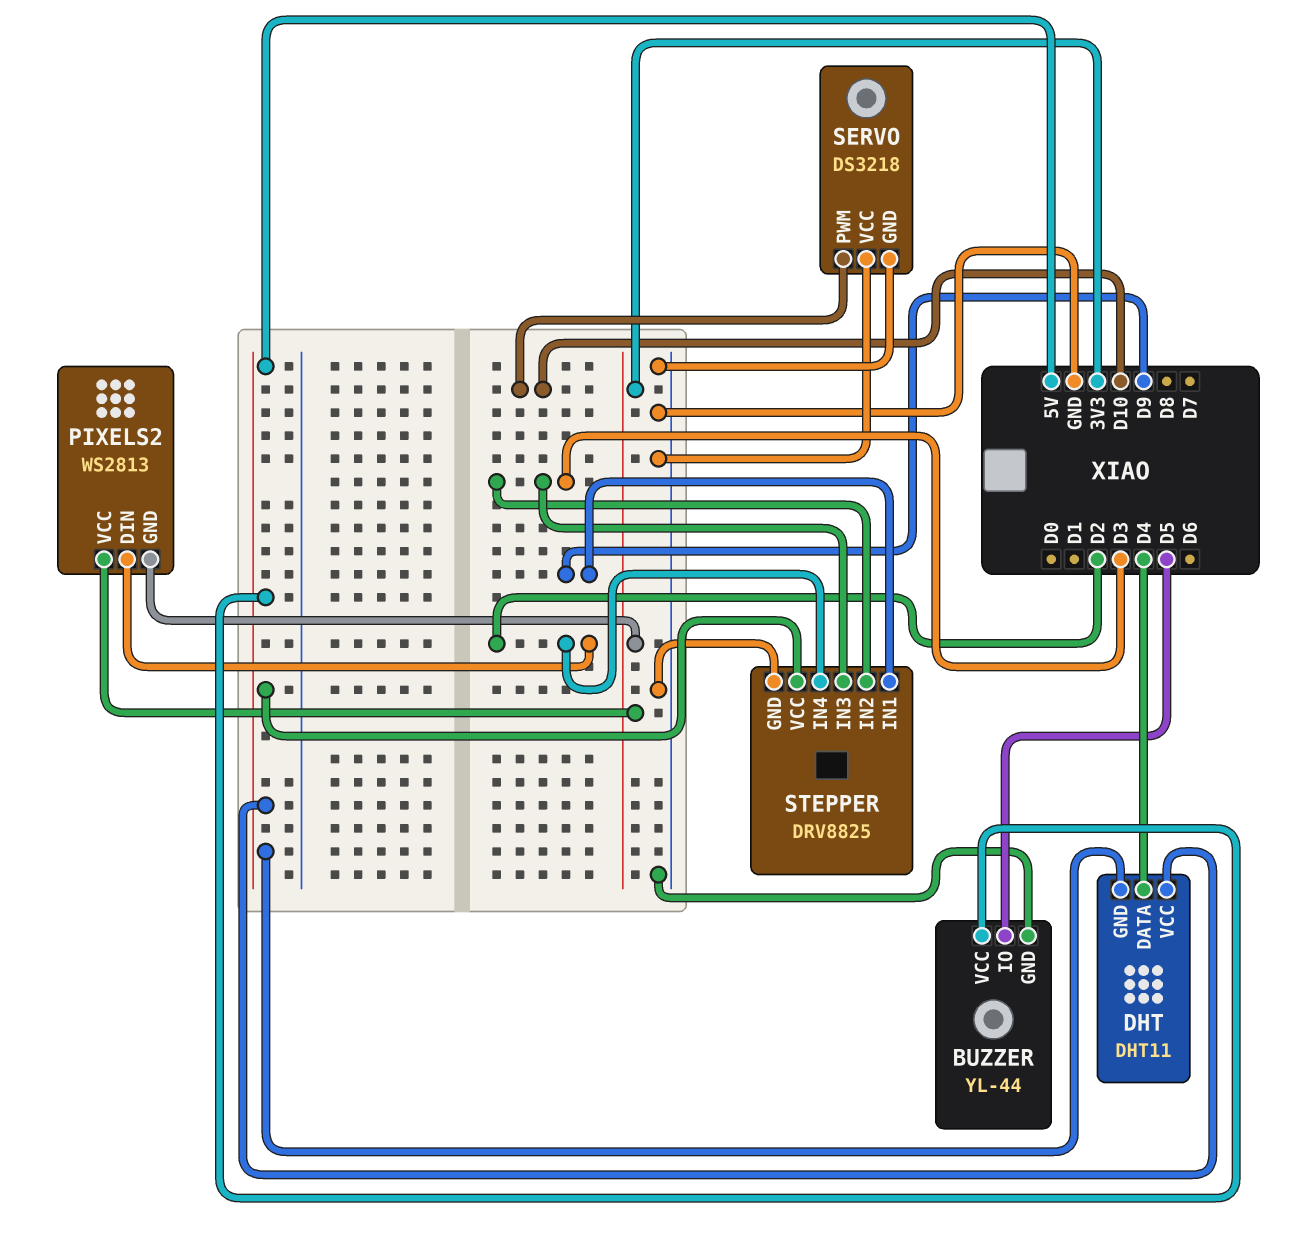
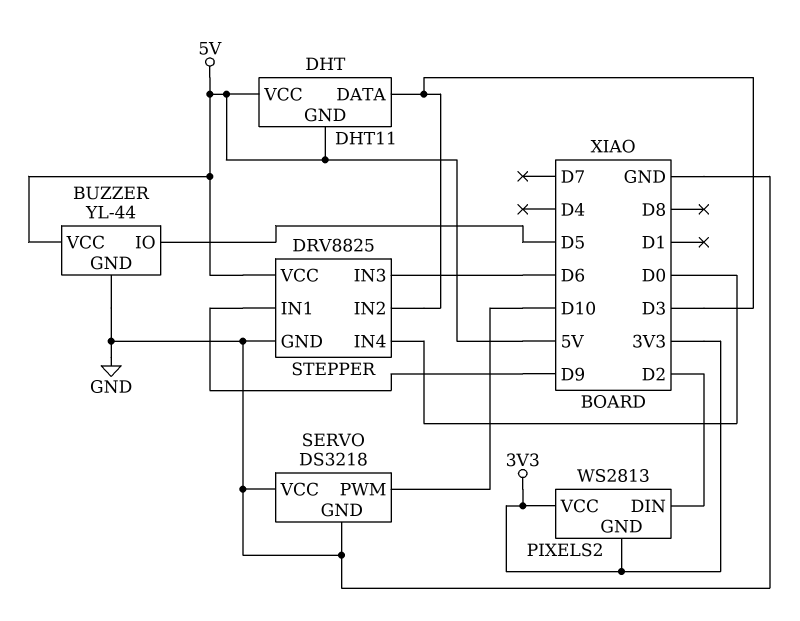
DHT pin DATA: D4 -> D3
STEPPER pin IN3: D3 -> D6
STEPPER pin IN4: D2 -> D0

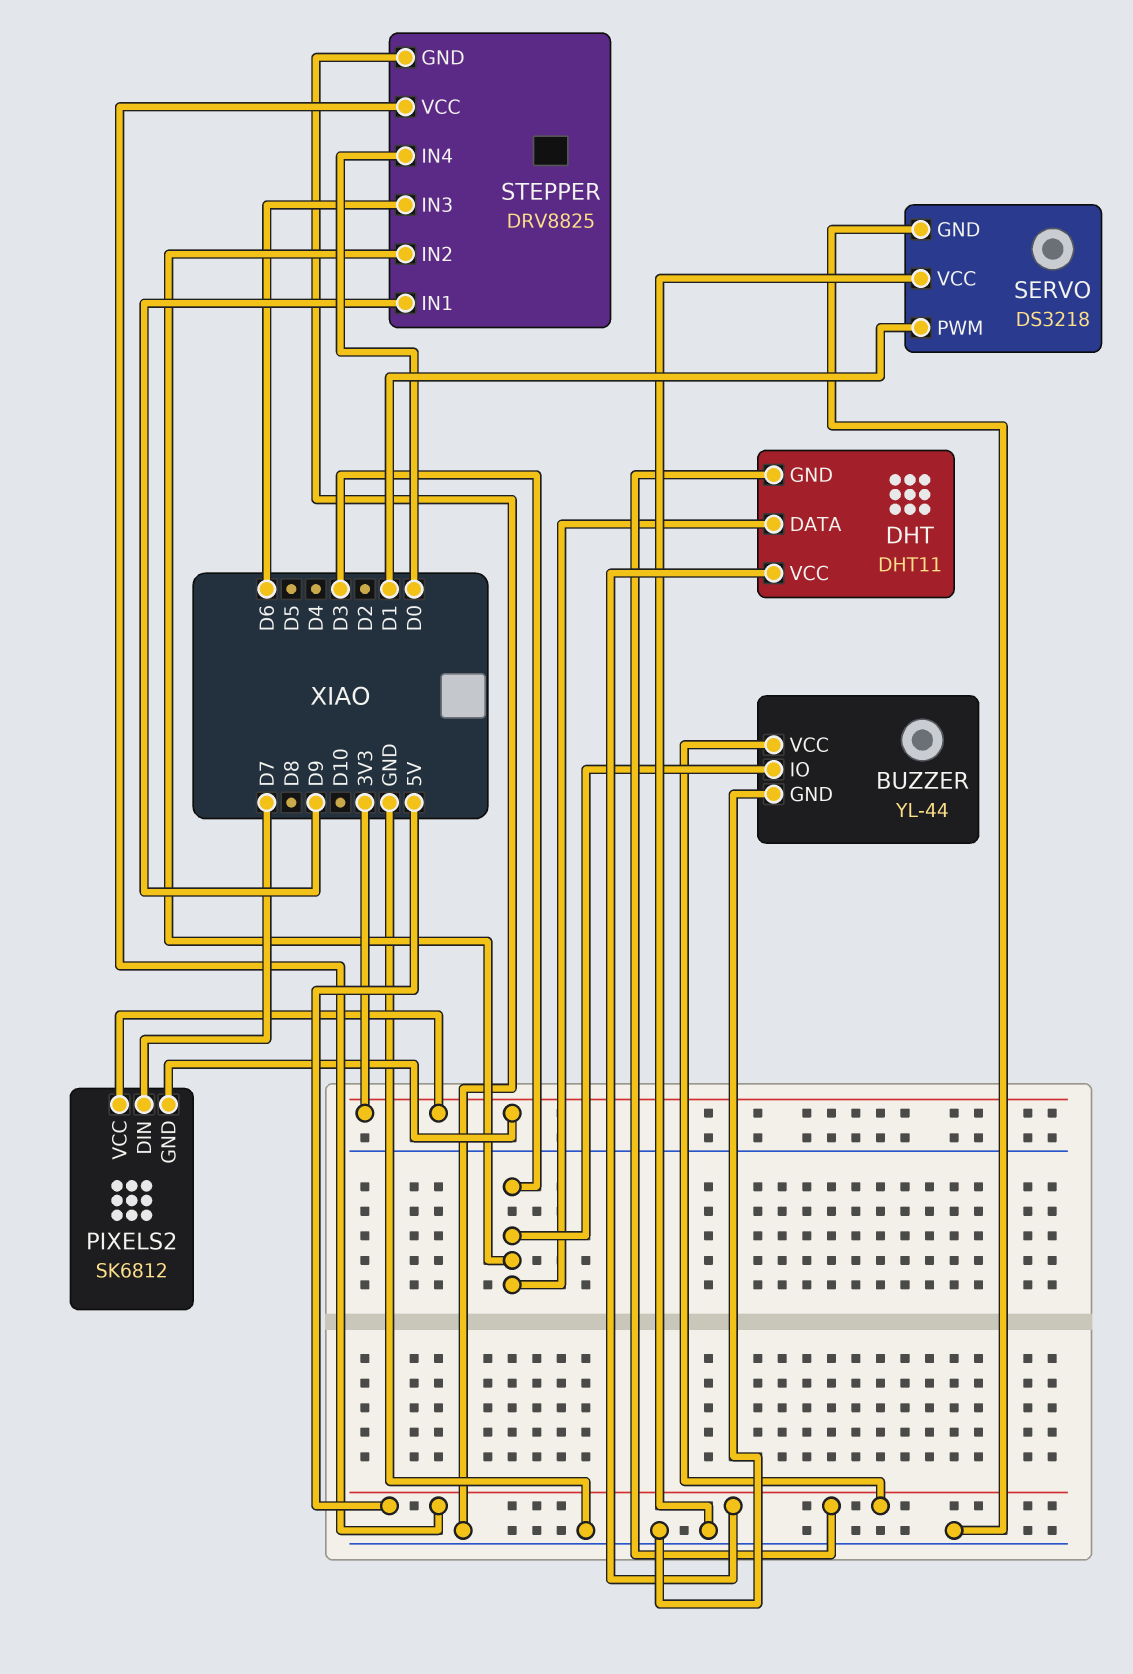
BUZZER pin IO: D5 -> D3
PIXELS2: WS2813 -> SK6812
PIXELS2 pin DIN: D2 -> D7
SERVO pin PWM: D10 -> D1

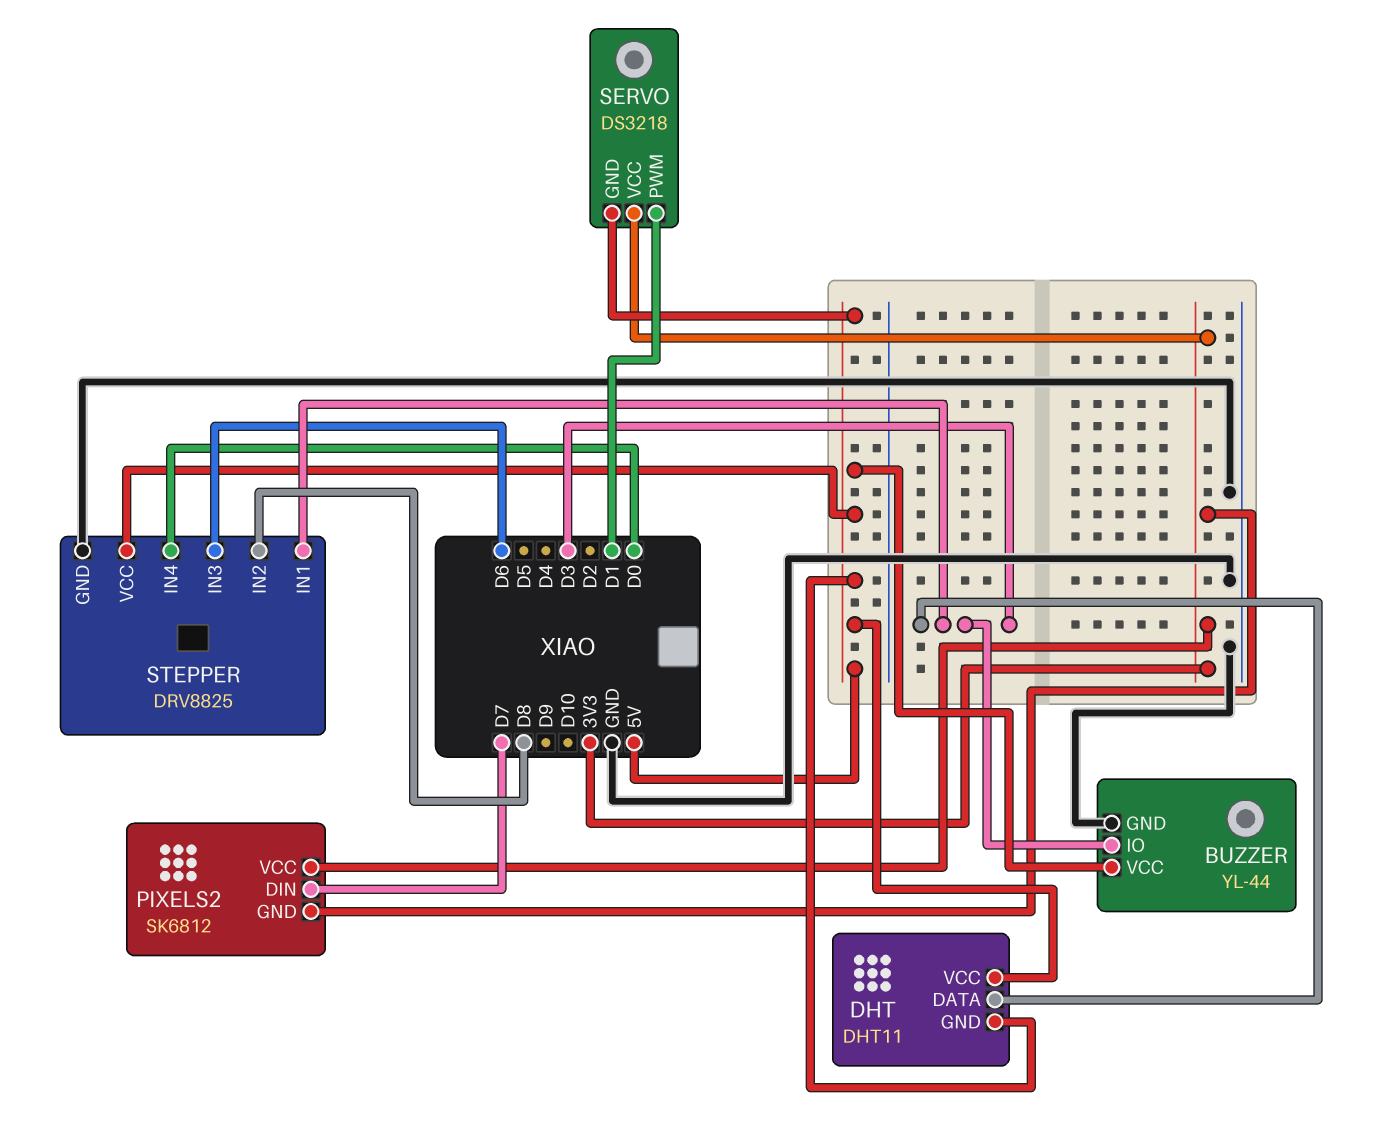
SERVO pin GND: GND -> 5V
SERVO pin VCC: GND -> 3V3
STEPPER pin IN1: D9 -> D3
STEPPER pin IN2: D3 -> D8

